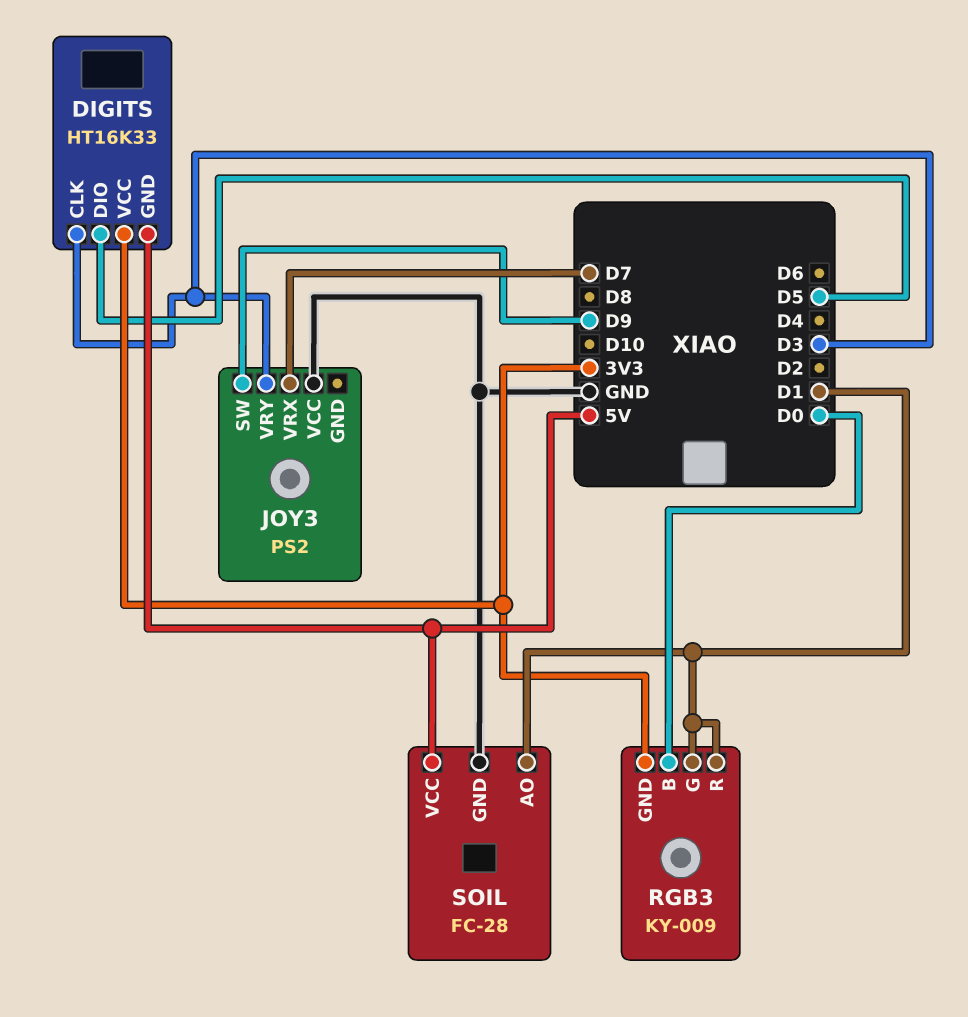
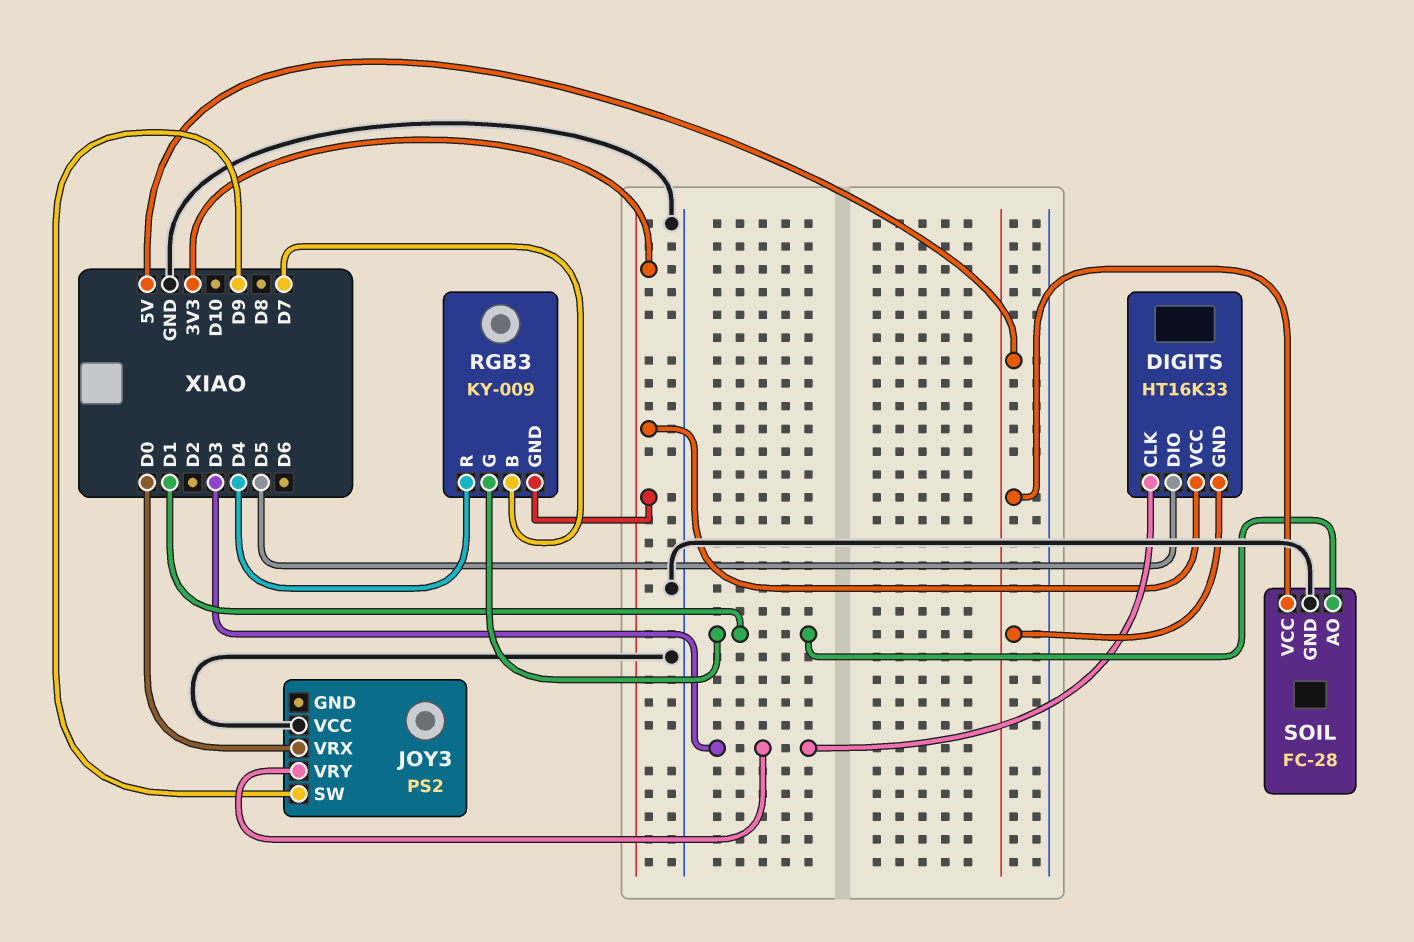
JOY3 pin VRX: D7 -> D0
RGB3 pin B: D0 -> D7
RGB3 pin R: D1 -> D4

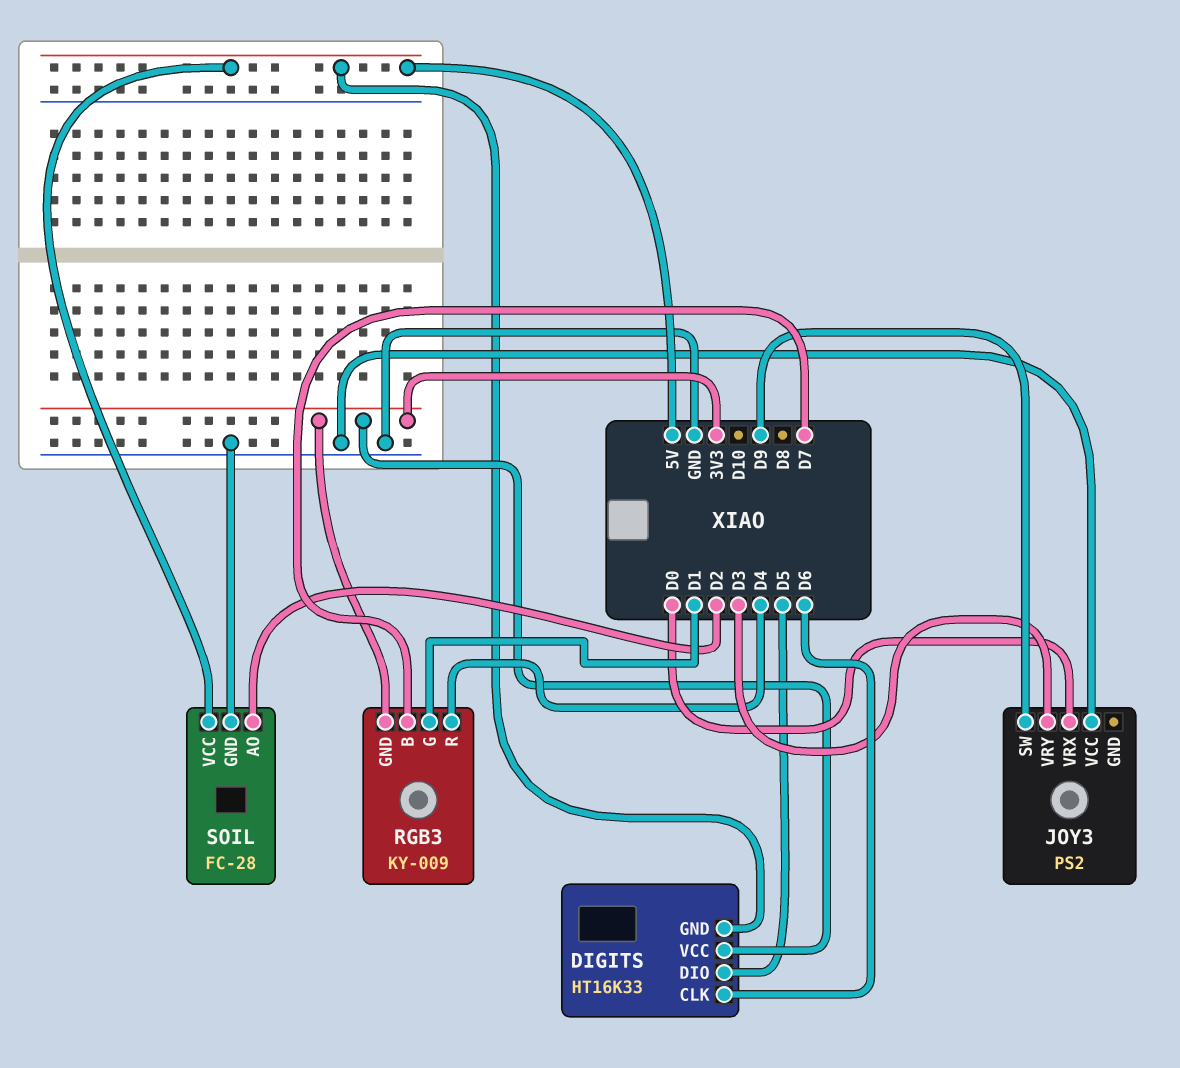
DIGITS pin CLK: D3 -> D6
SOIL pin AO: D1 -> D2

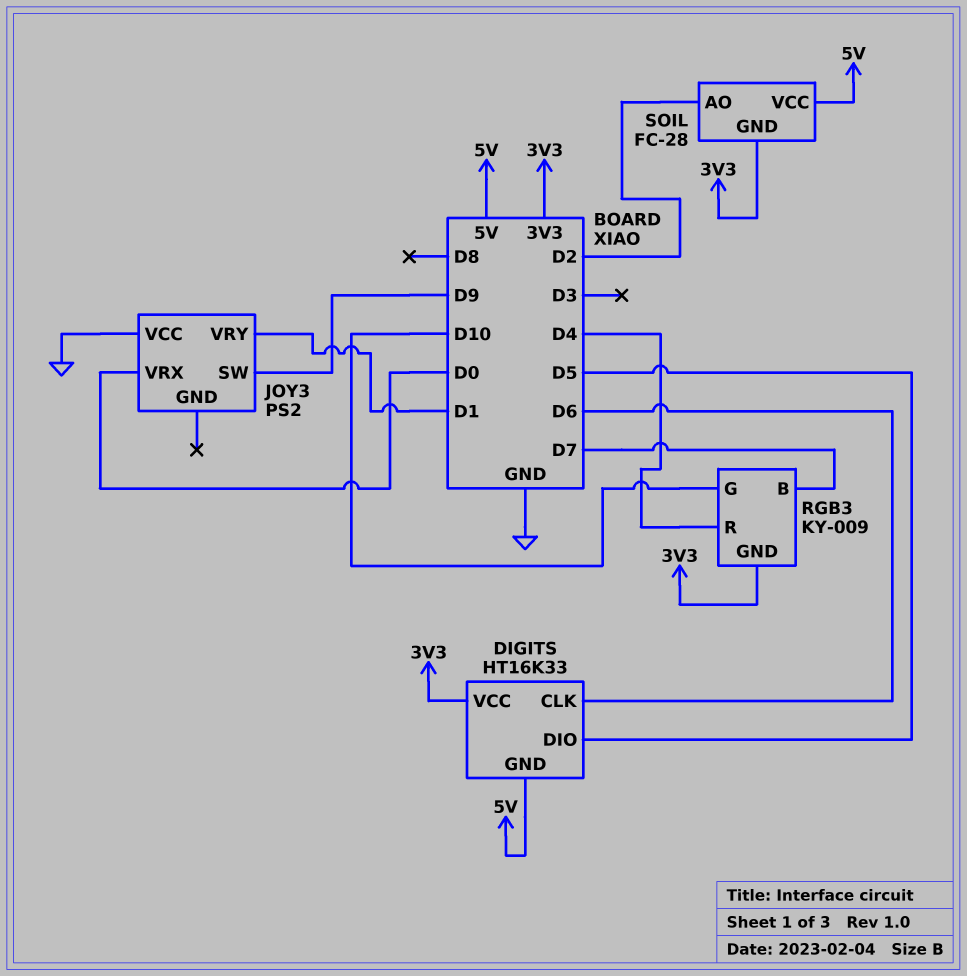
JOY3 pin VRY: D3 -> D1
RGB3 pin G: D1 -> D10
SOIL pin GND: GND -> 3V3

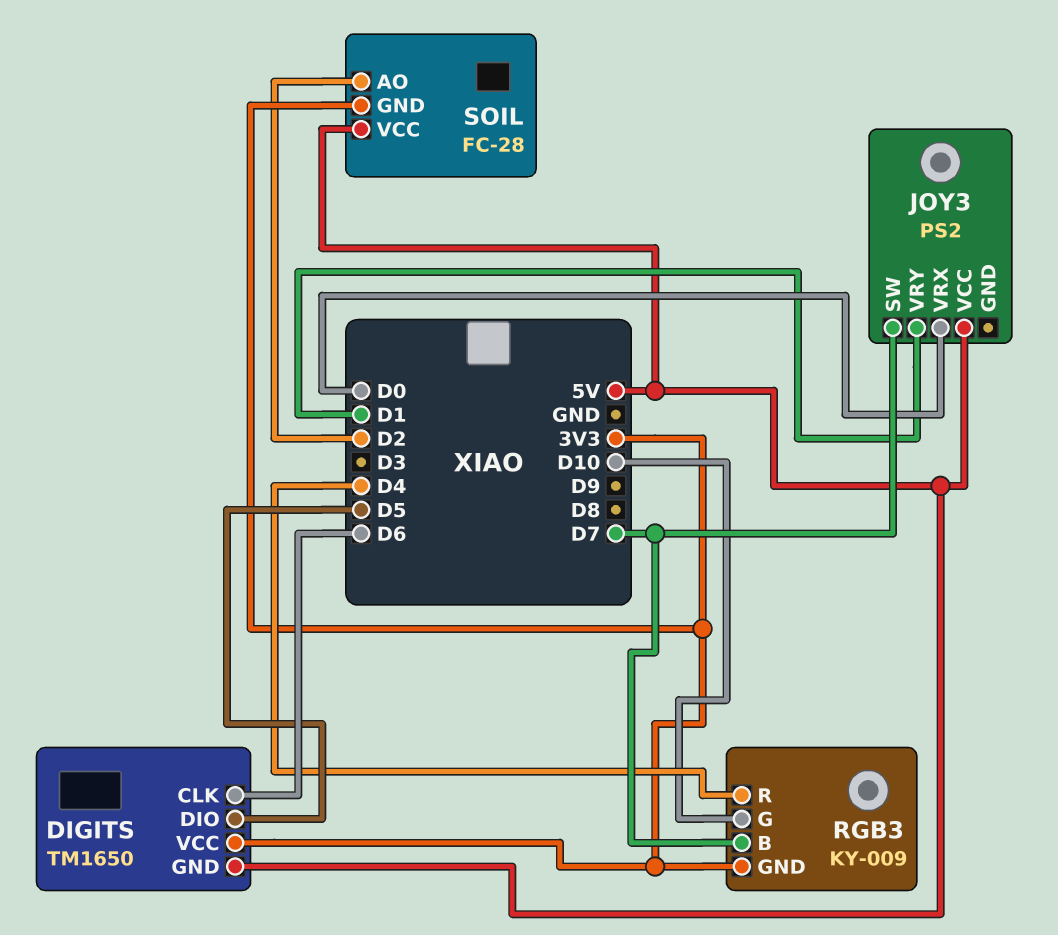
DIGITS: HT16K33 -> TM1650
JOY3 pin SW: D9 -> D7
JOY3 pin VCC: GND -> 5V

